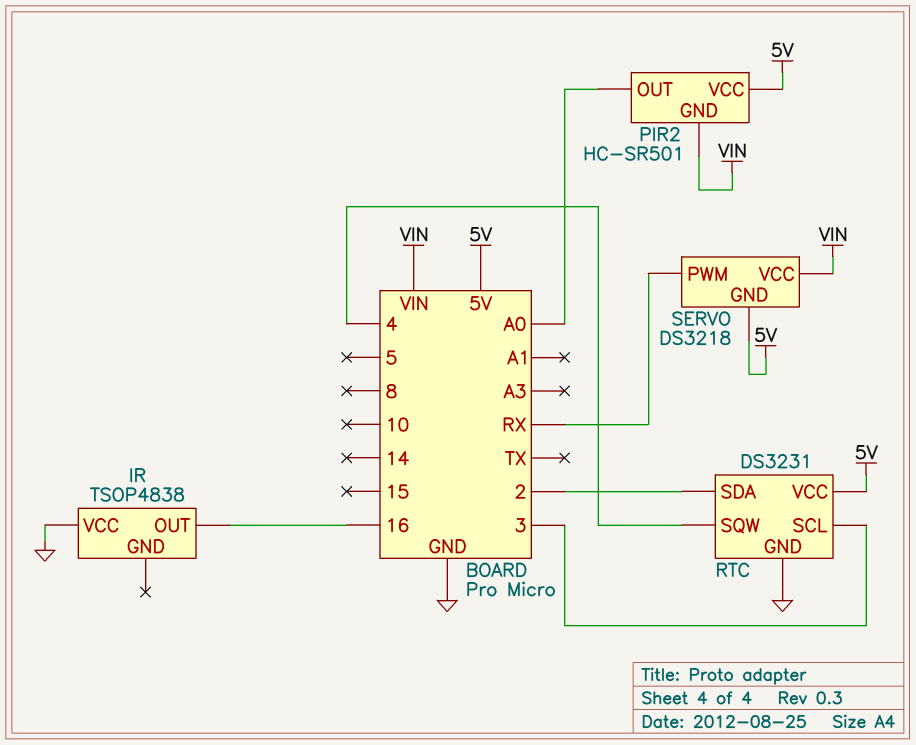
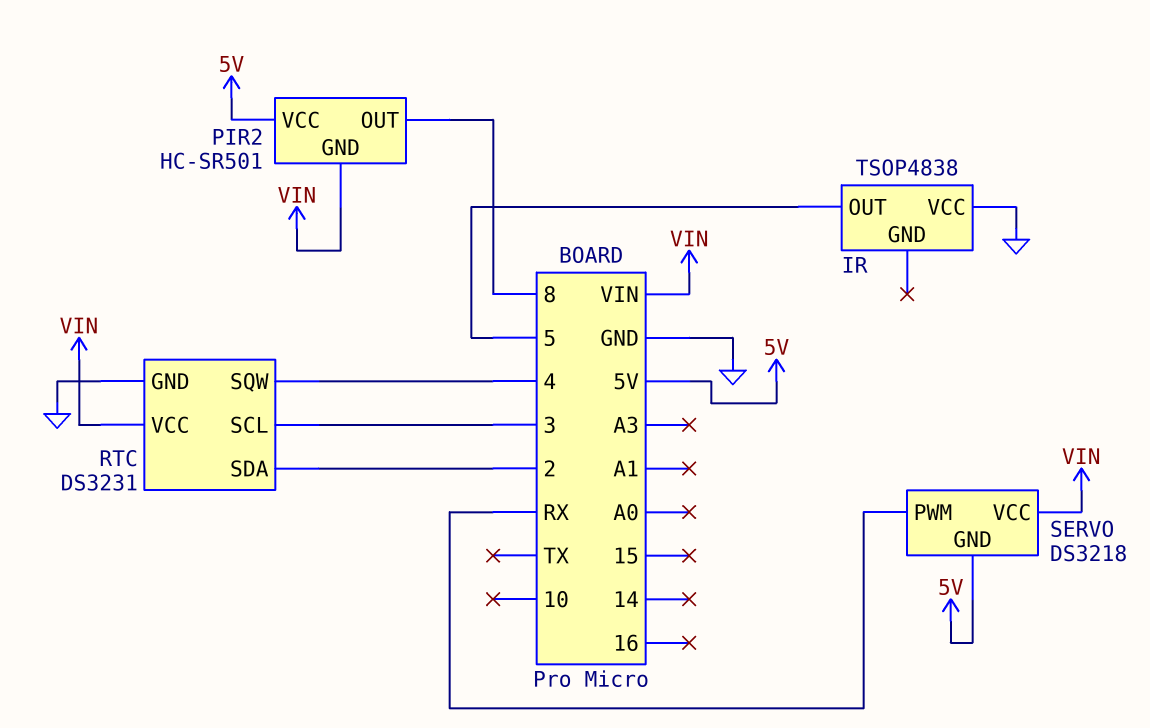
IR pin OUT: 16 -> 5
PIR2 pin OUT: A0 -> 8
RTC pin VCC: 5V -> VIN

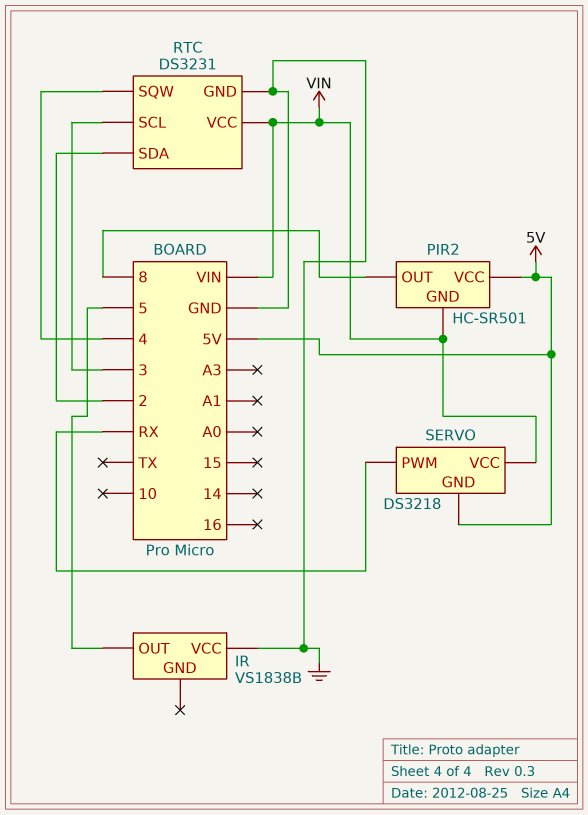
IR: TSOP4838 -> VS1838B

